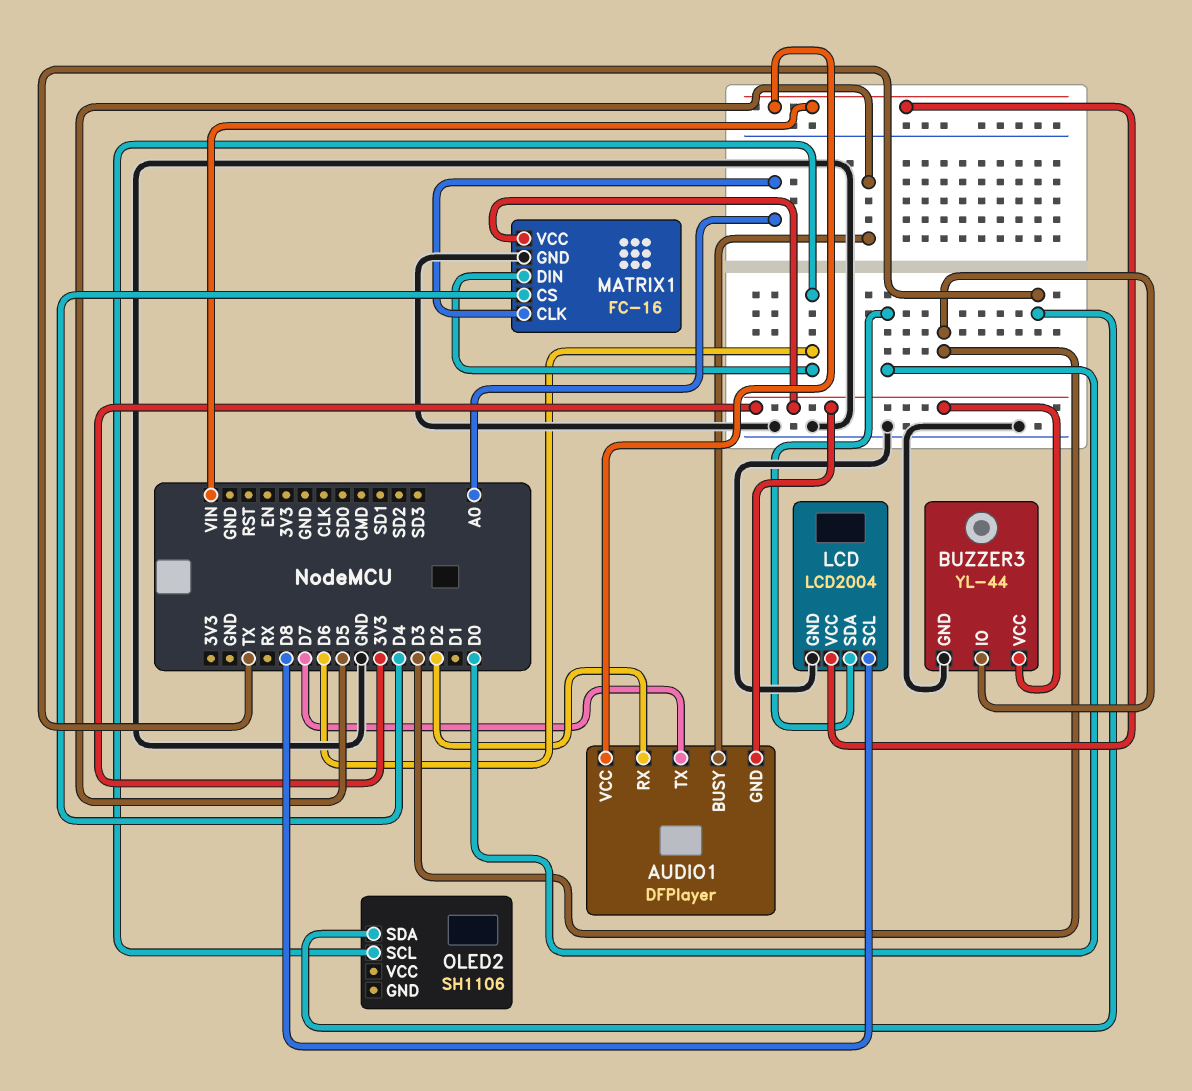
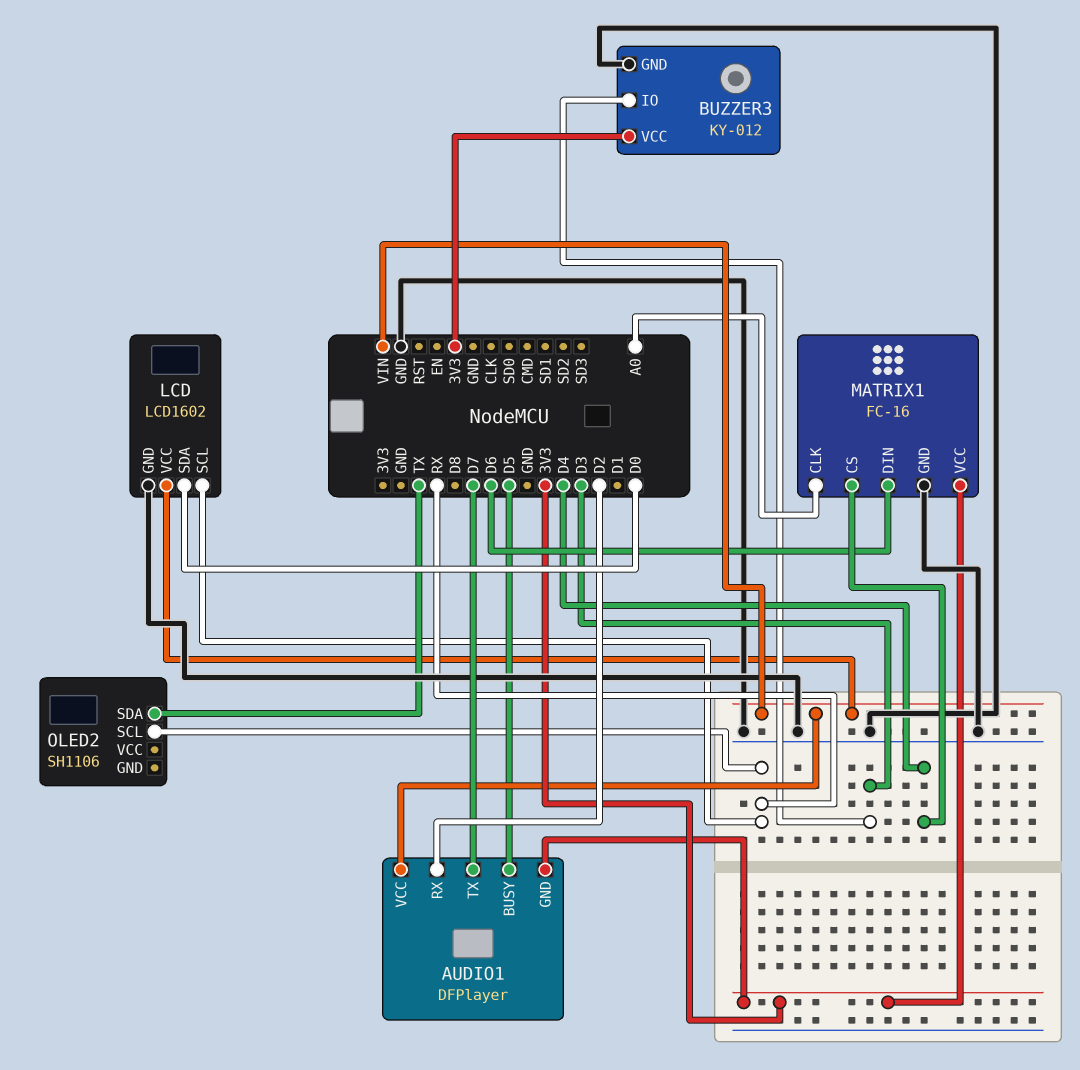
BUZZER3: YL-44 -> KY-012
LCD: LCD2004 -> LCD1602
LCD pin SCL: D8 -> RX
OLED2 pin SCL: D6 -> RX

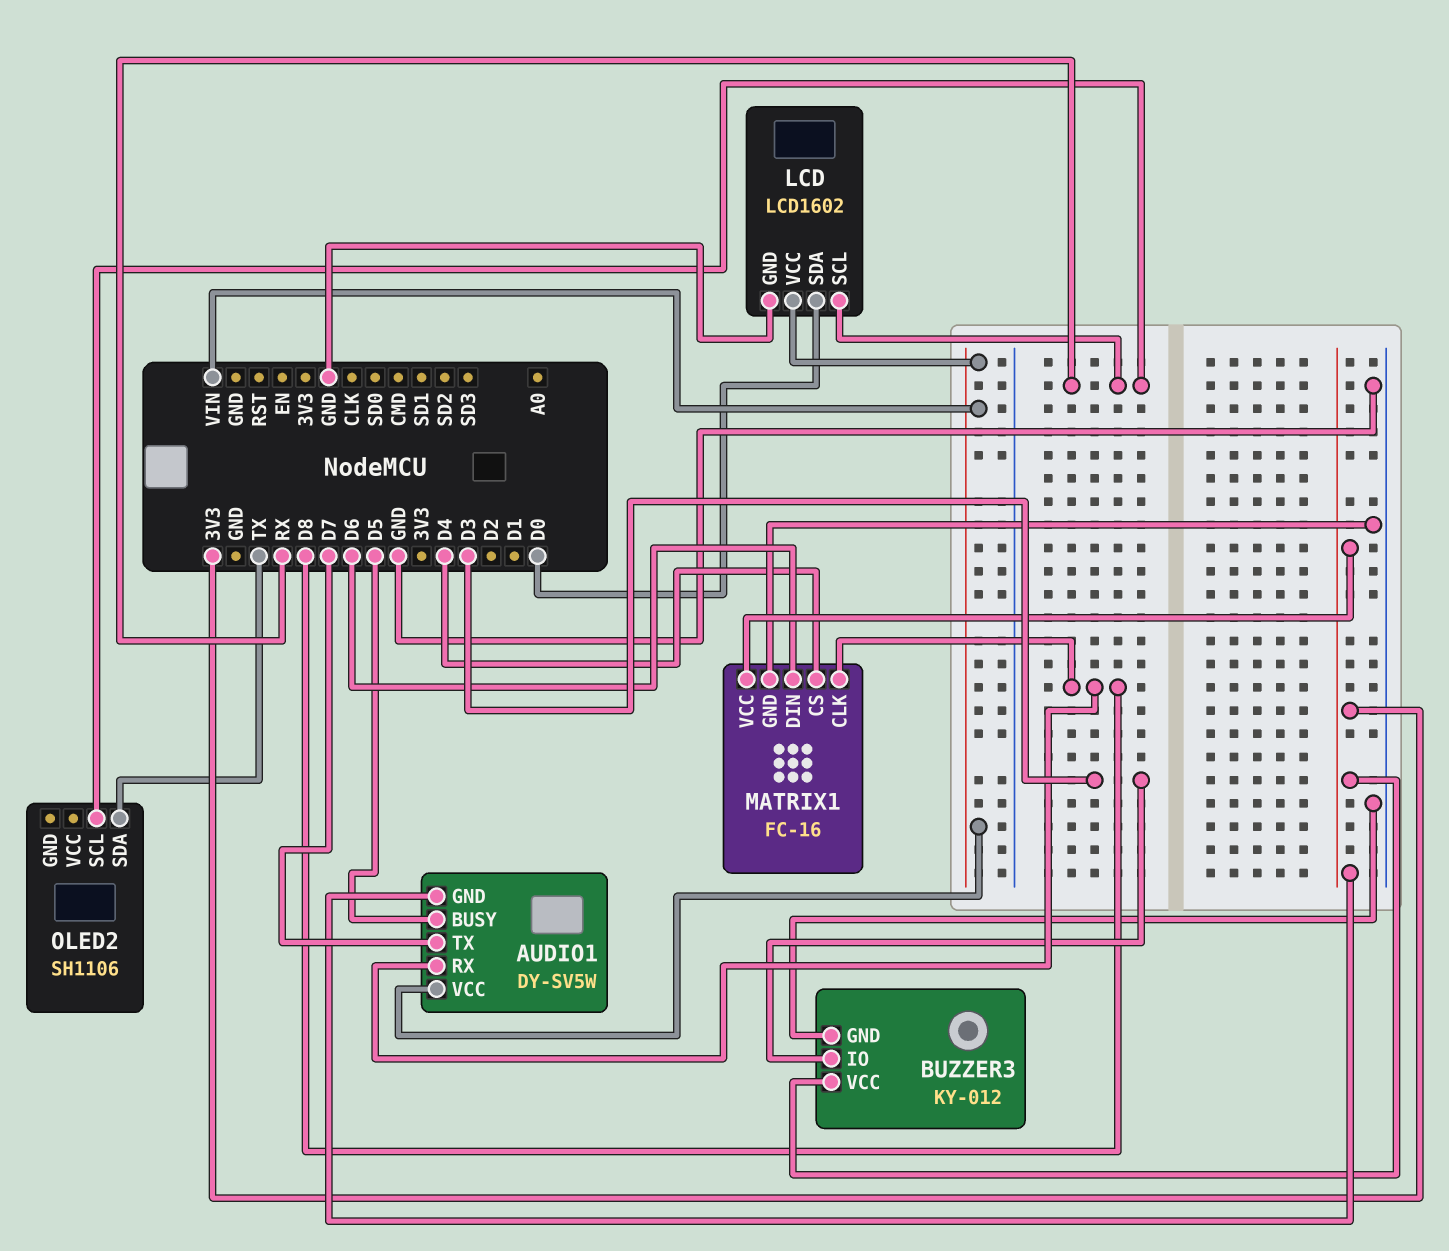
AUDIO1: DFPlayer -> DY-SV5W
AUDIO1 pin RX: D2 -> D8
MATRIX1 pin CLK: A0 -> D8

